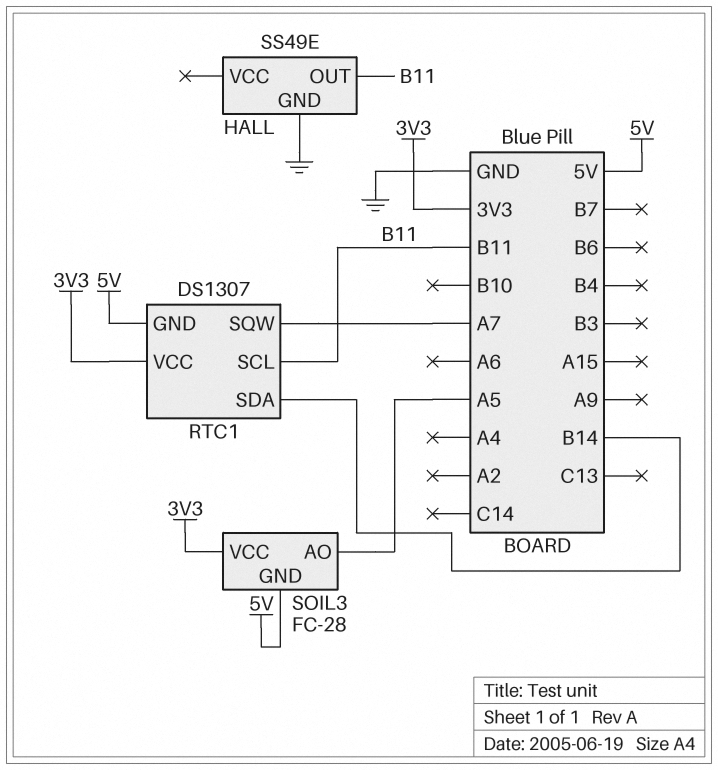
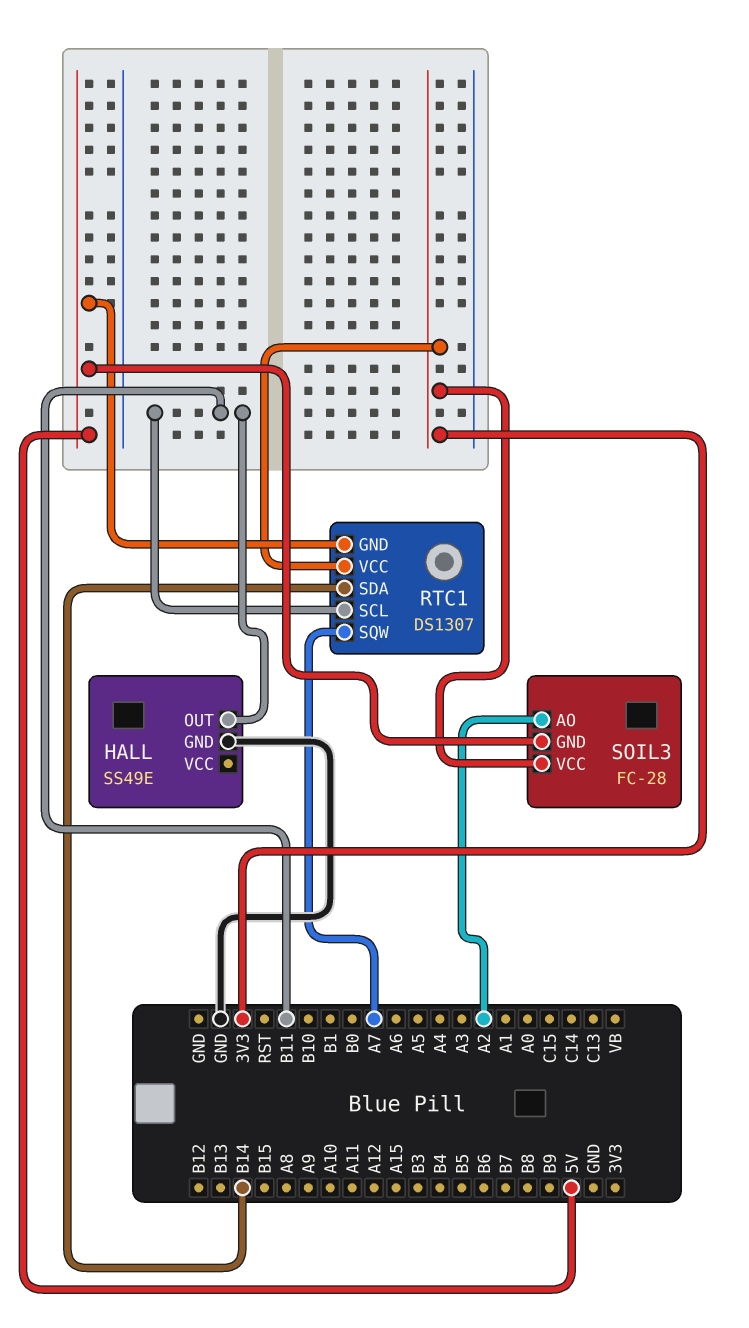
SOIL3 pin AO: A5 -> A2

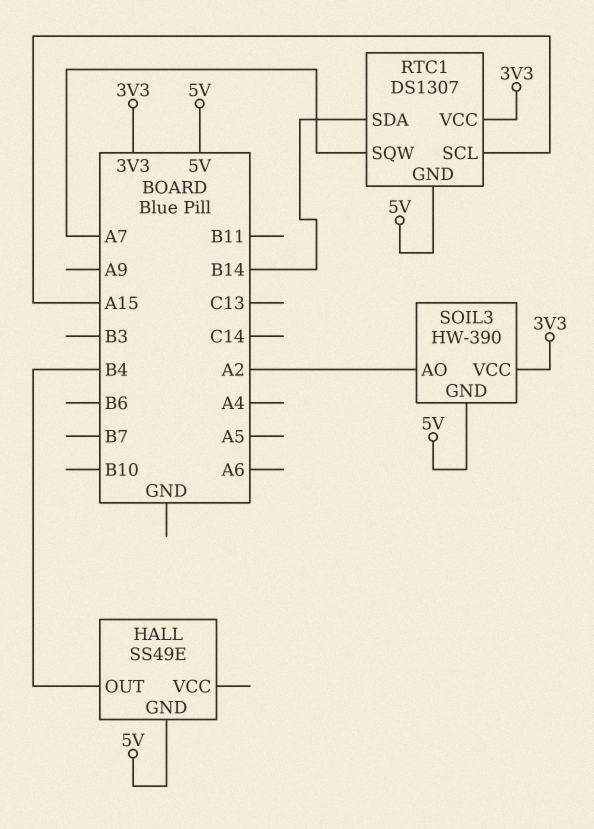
HALL pin GND: GND -> 5V
HALL pin OUT: B11 -> B4
RTC1 pin SCL: B11 -> A15
SOIL3: FC-28 -> HW-390

